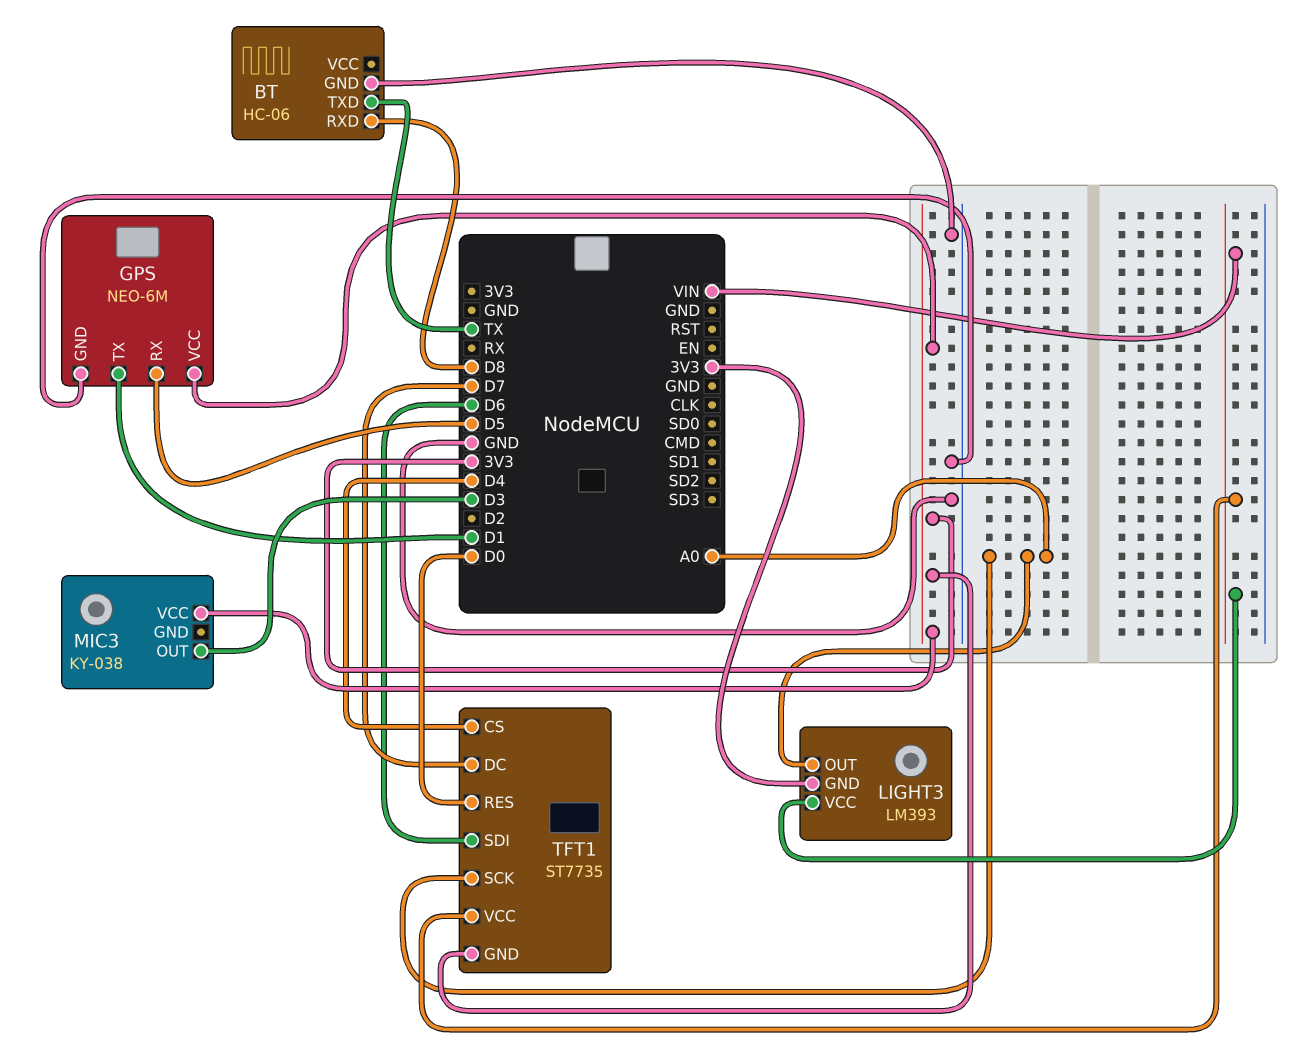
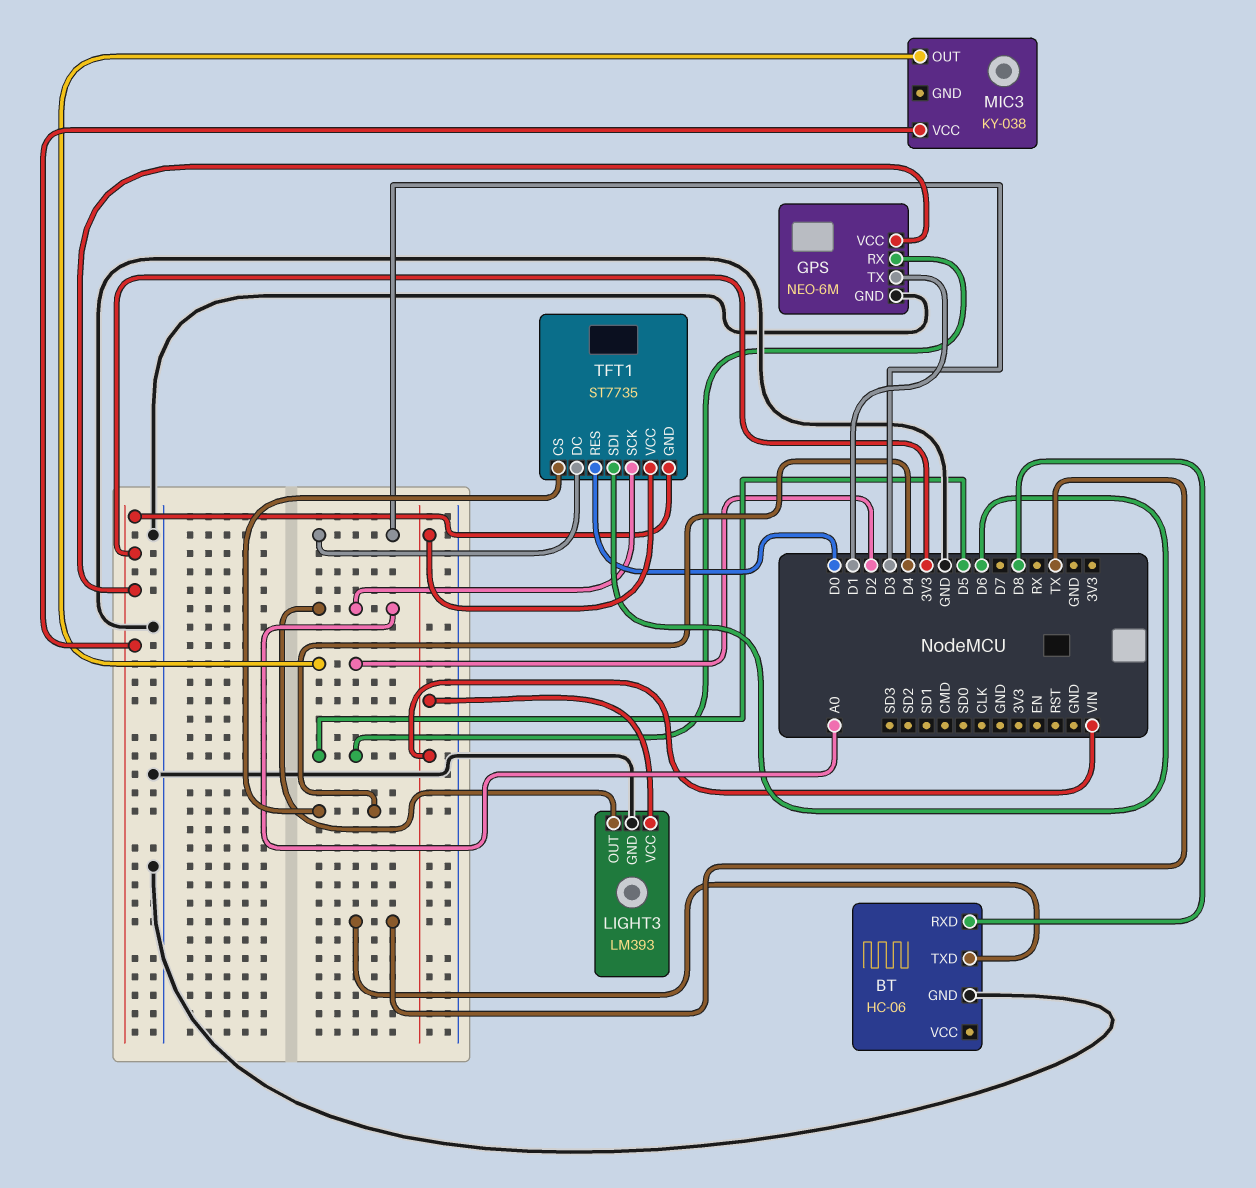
LIGHT3 pin GND: 3V3 -> GND
MIC3 pin OUT: D3 -> D2
TFT1 pin DC: D7 -> D3

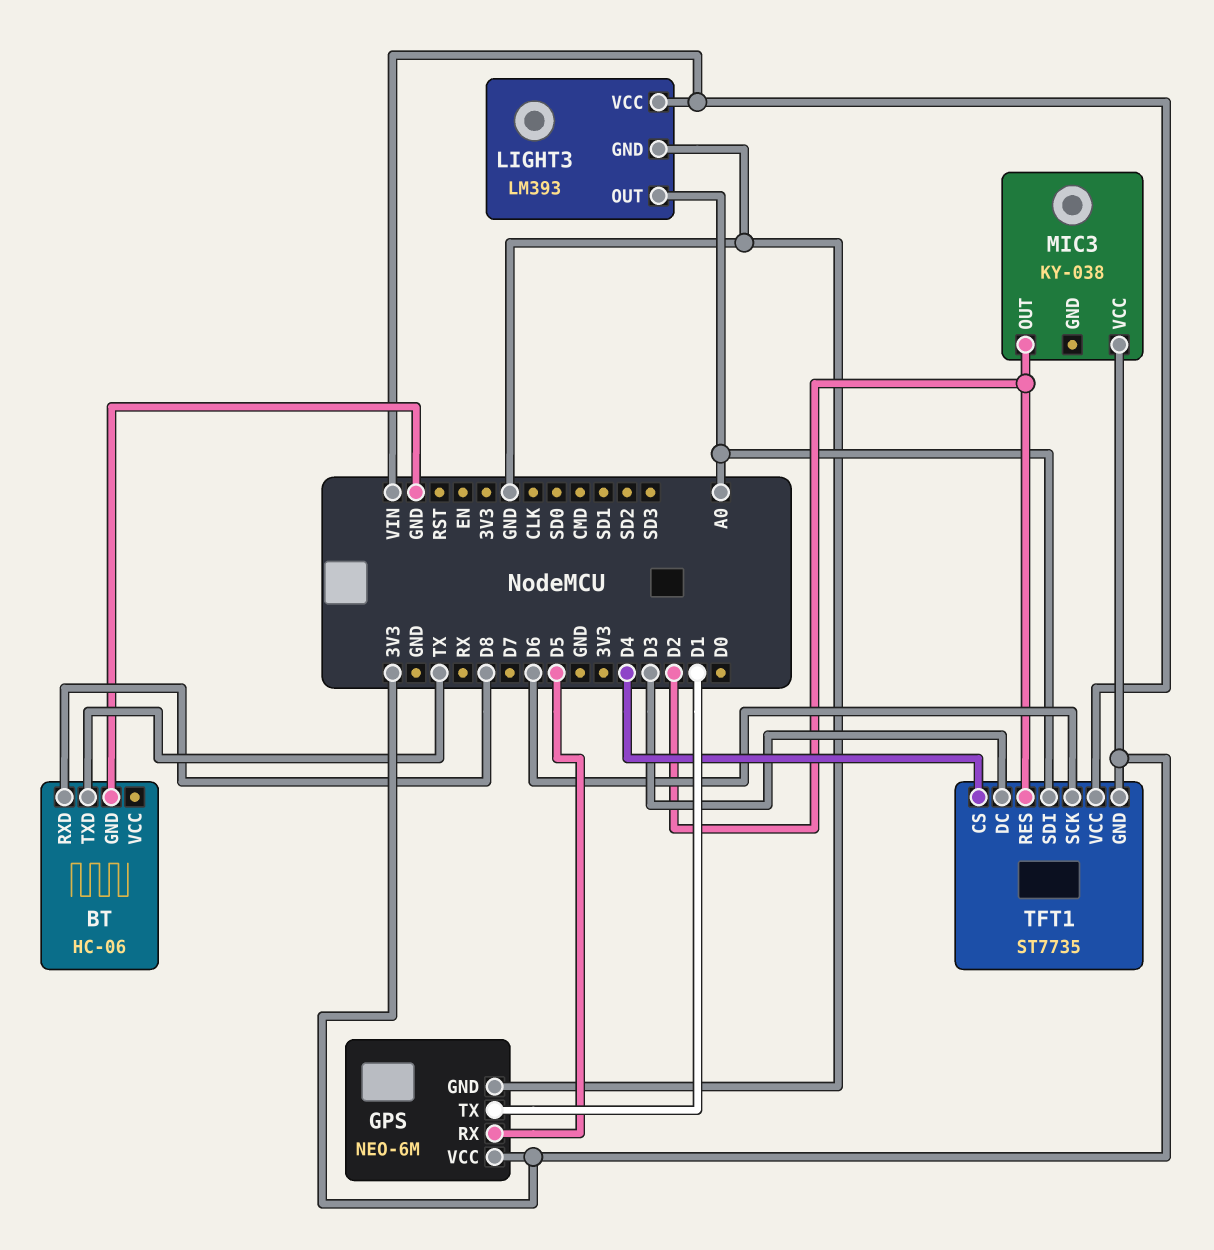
TFT1 pin RES: D0 -> D2
TFT1 pin SCK: A0 -> D6
TFT1 pin SDI: D6 -> A0

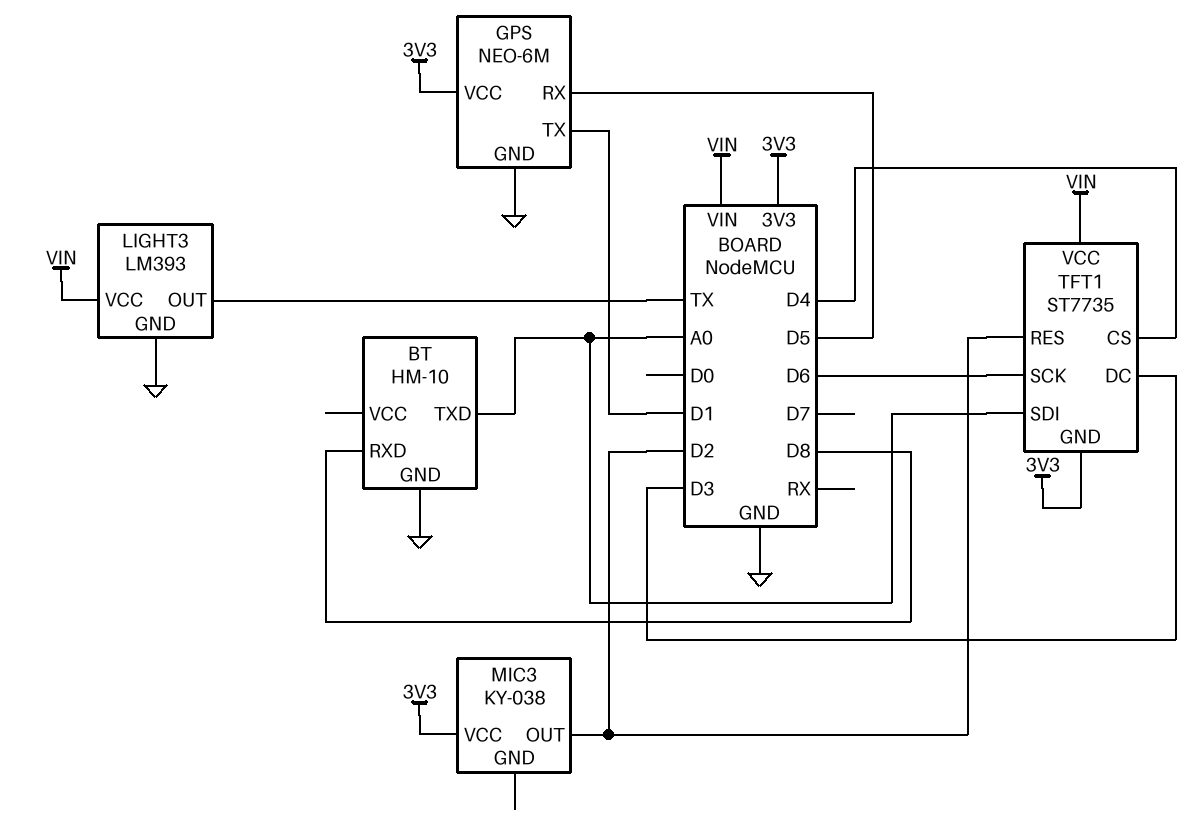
BT: HC-06 -> HM-10
BT pin TXD: TX -> A0
LIGHT3 pin OUT: A0 -> TX

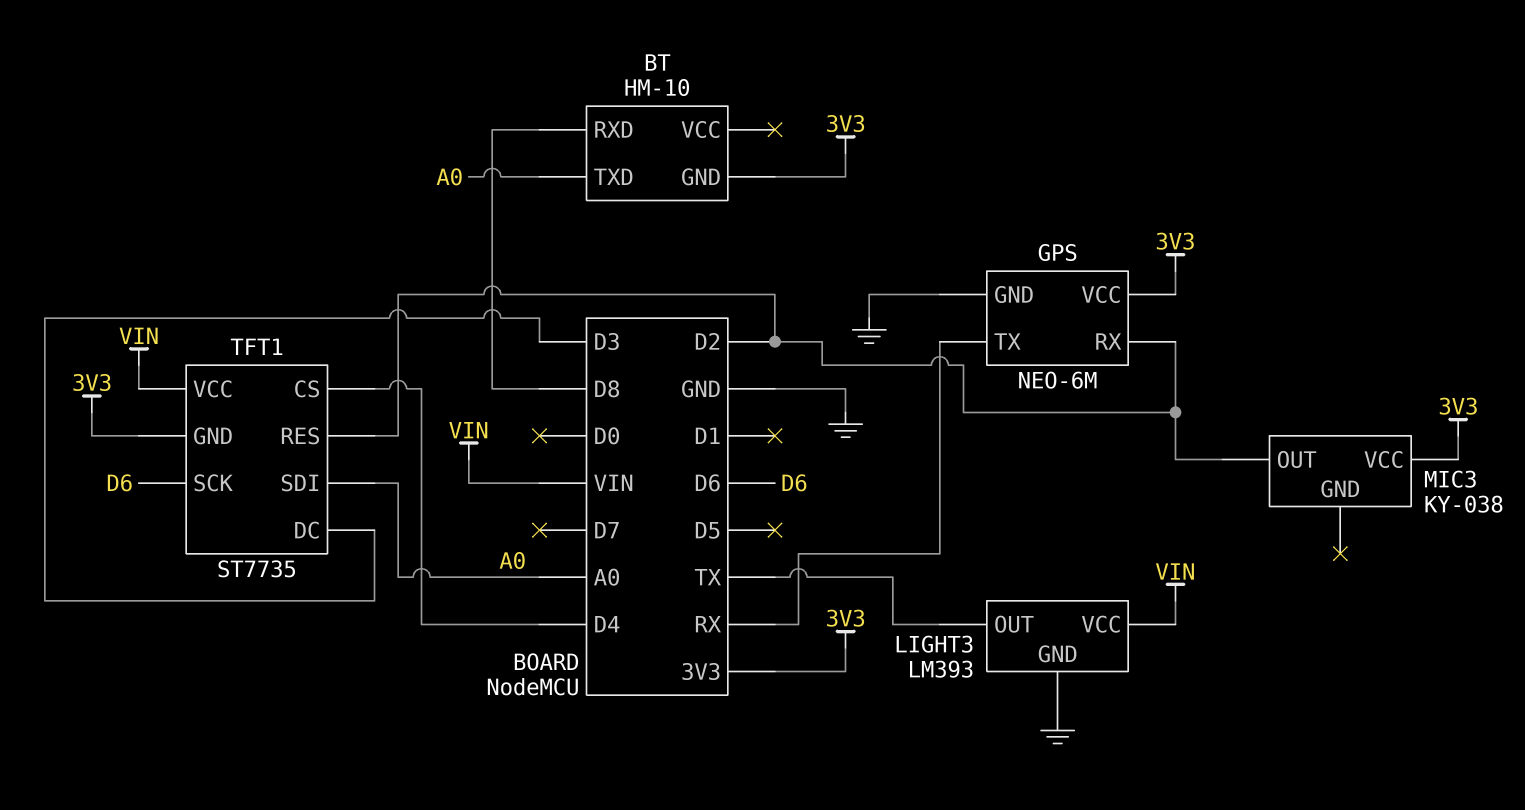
BT pin GND: GND -> 3V3
GPS pin RX: D5 -> D2
GPS pin TX: D1 -> RX

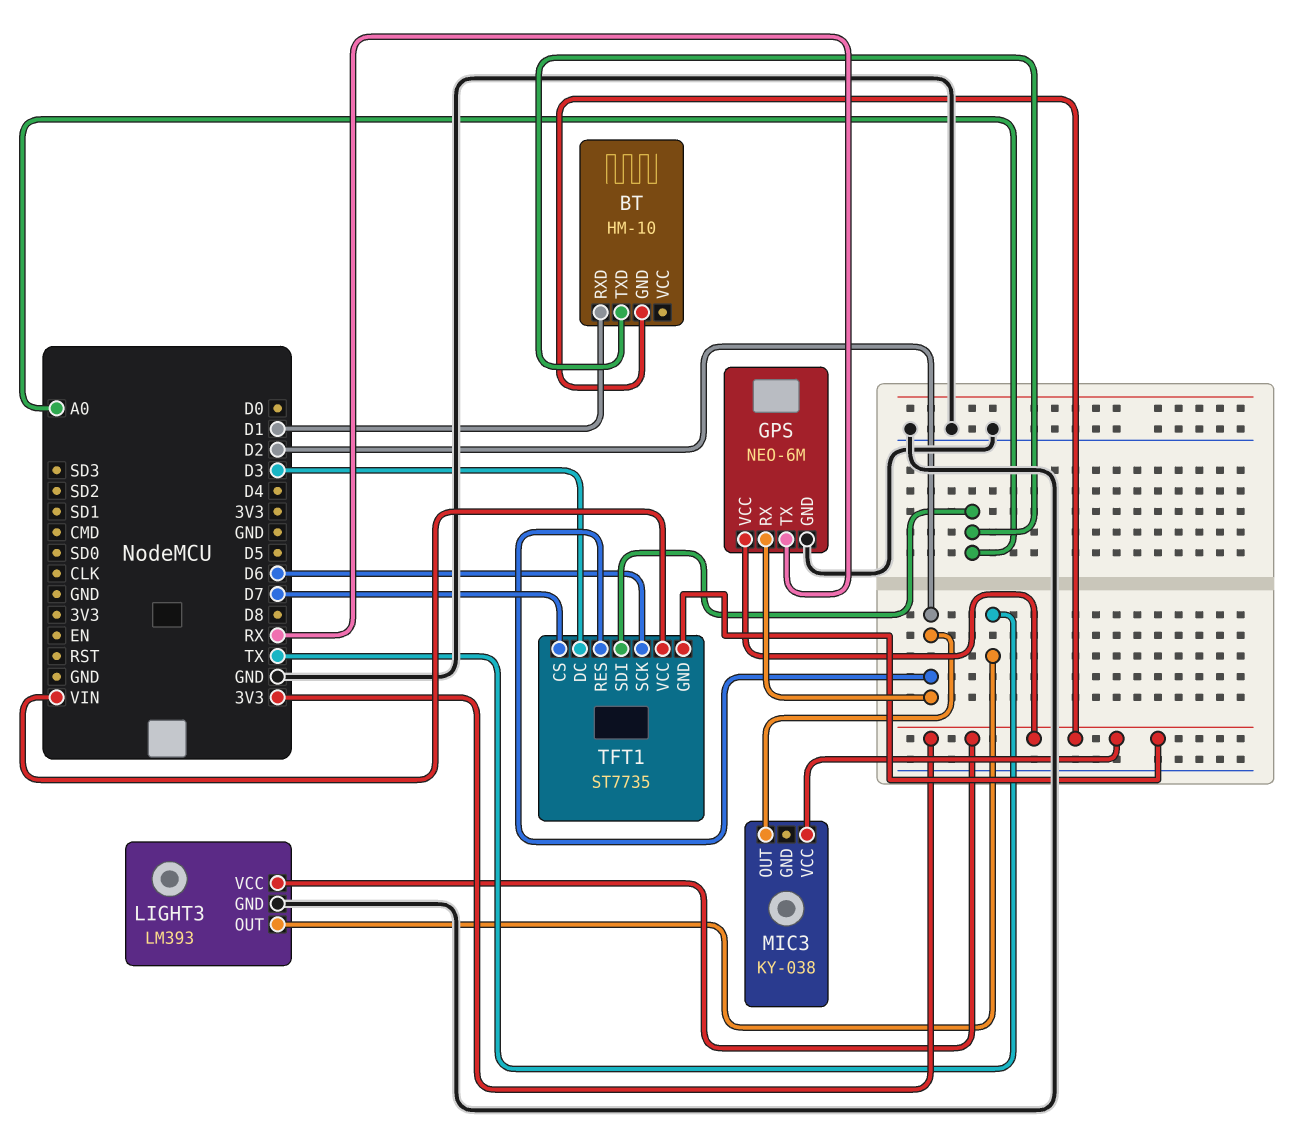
BT pin RXD: D8 -> D1
LIGHT3 pin VCC: VIN -> 3V3
TFT1 pin CS: D4 -> D7

